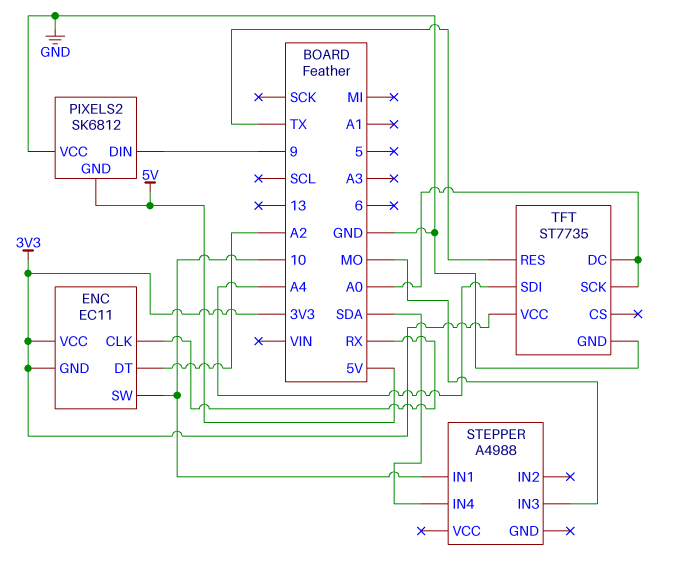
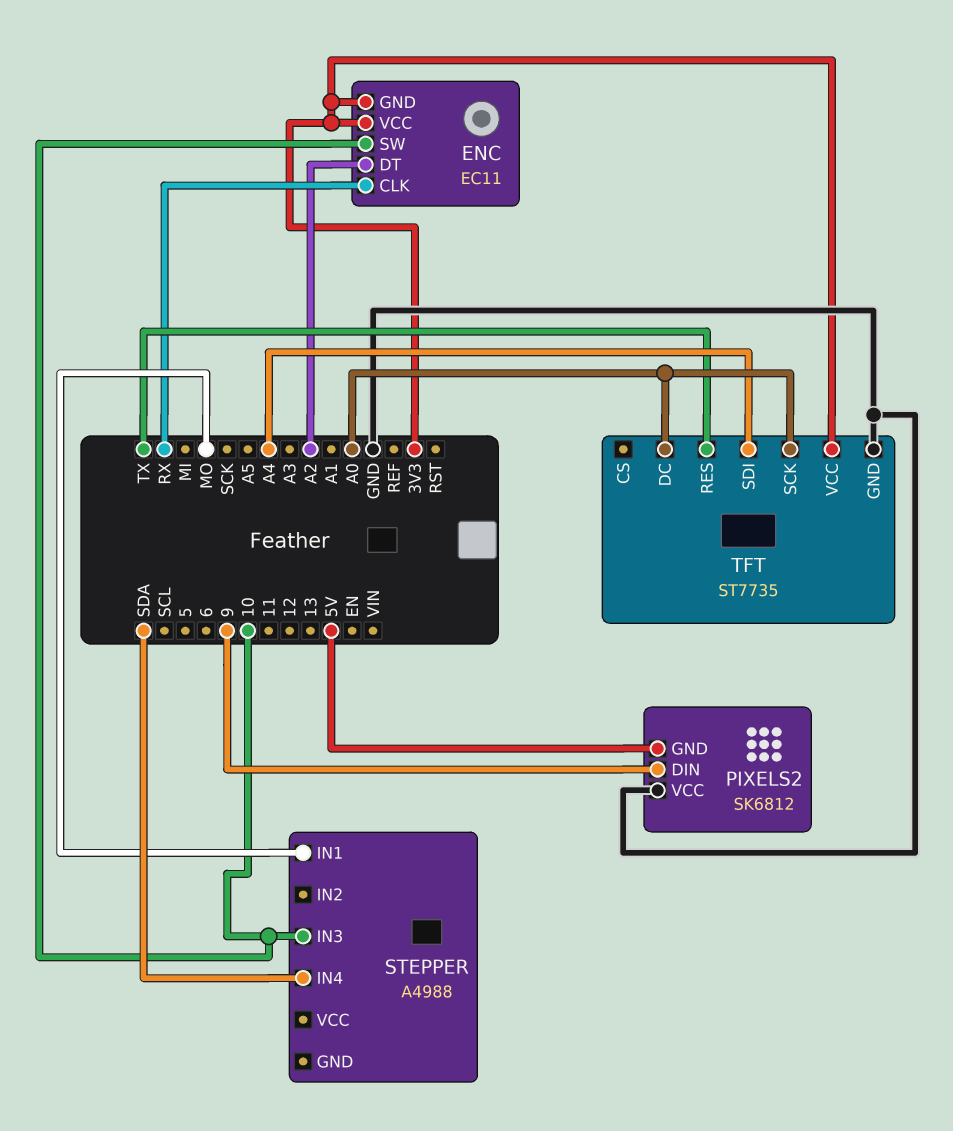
STEPPER pin IN1: 10 -> MO
STEPPER pin IN3: MO -> 10

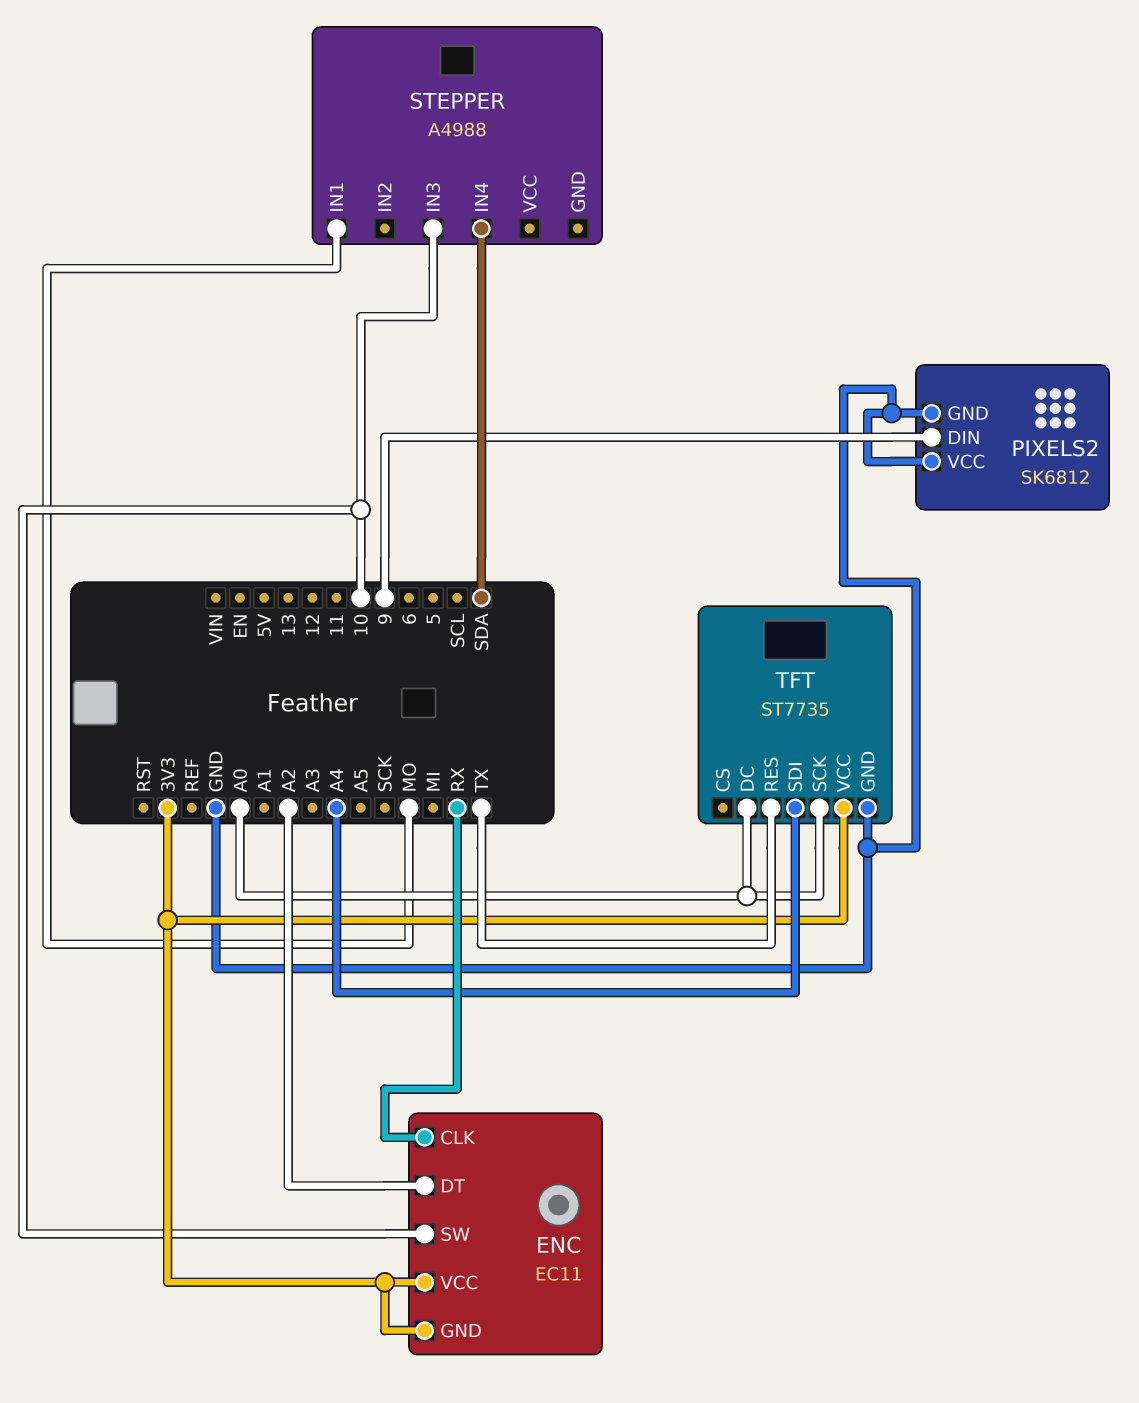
PIXELS2 pin GND: 5V -> GND

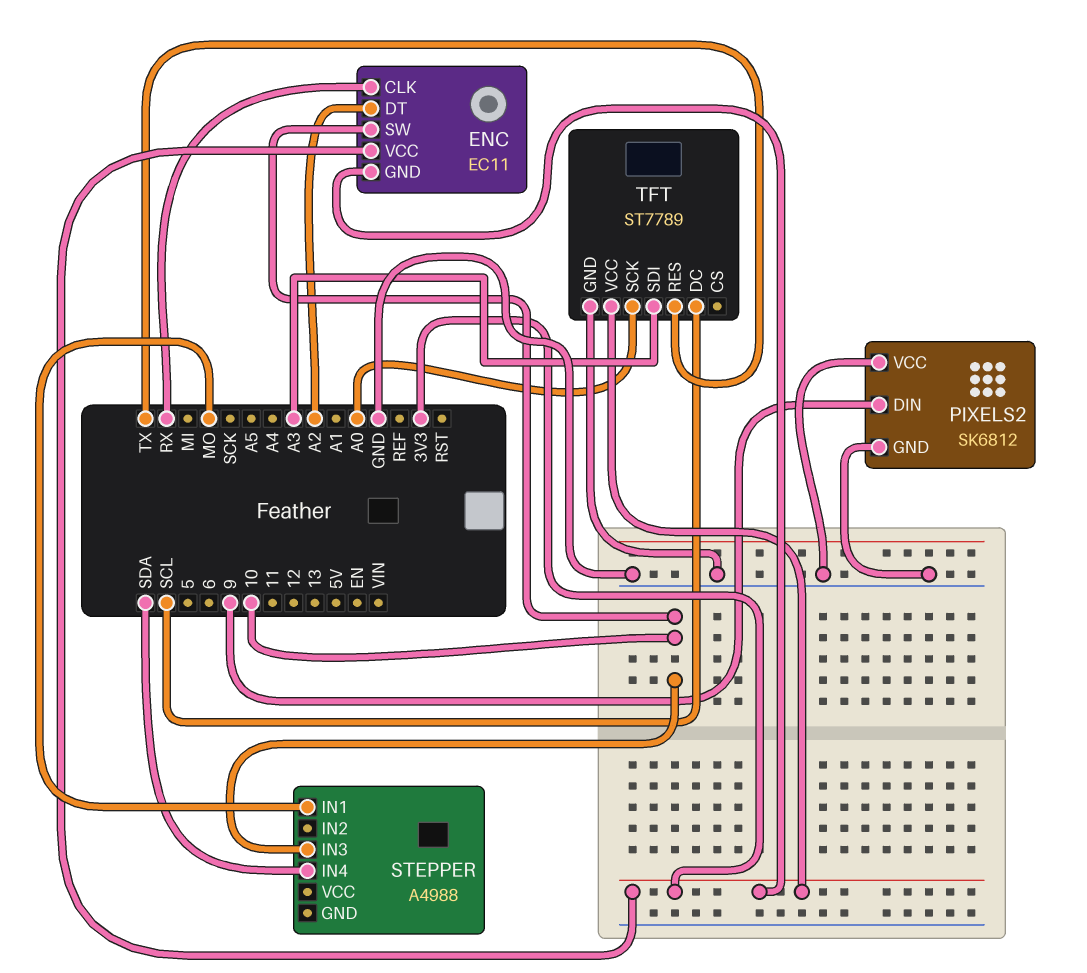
TFT: ST7735 -> ST7789
TFT pin DC: A0 -> SCL
TFT pin SDI: A4 -> A3

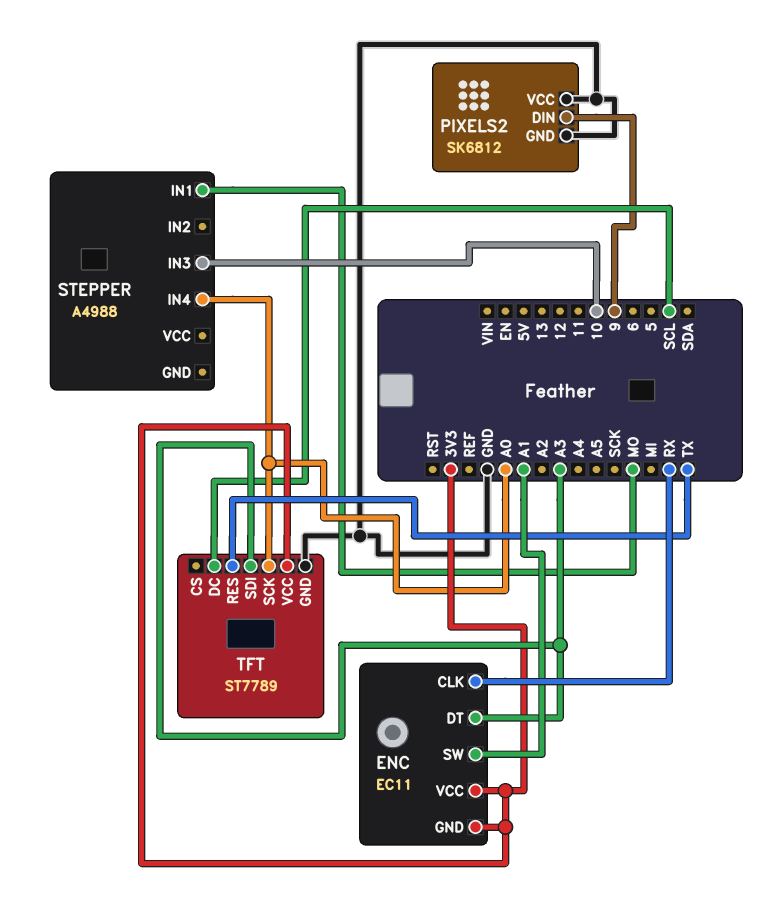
ENC pin DT: A2 -> A3
ENC pin SW: 10 -> A1
STEPPER pin IN4: SDA -> A0

